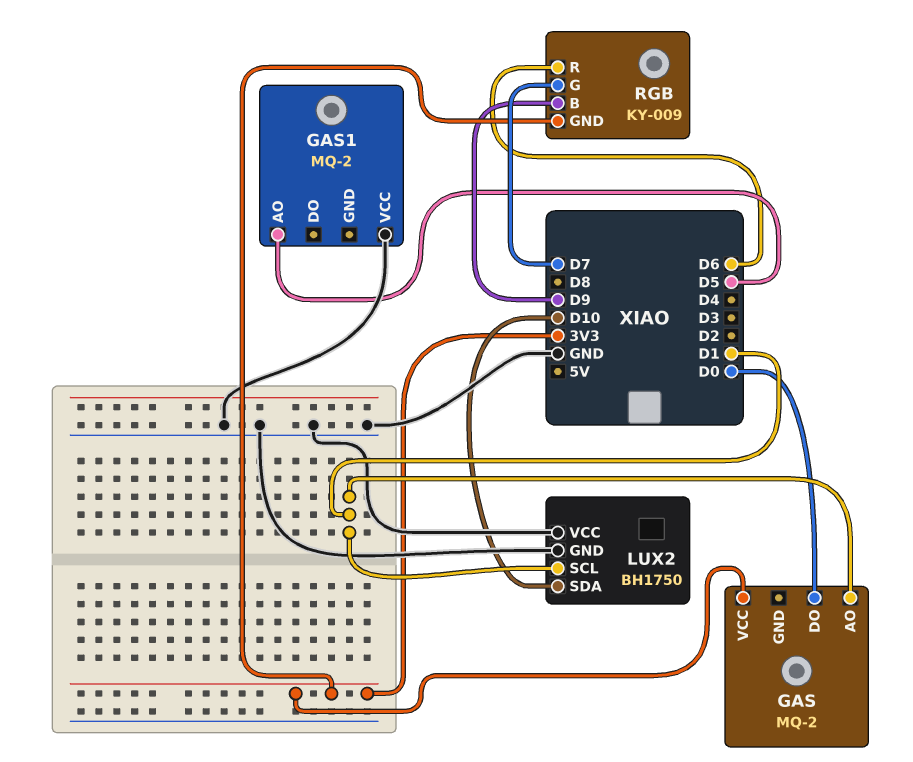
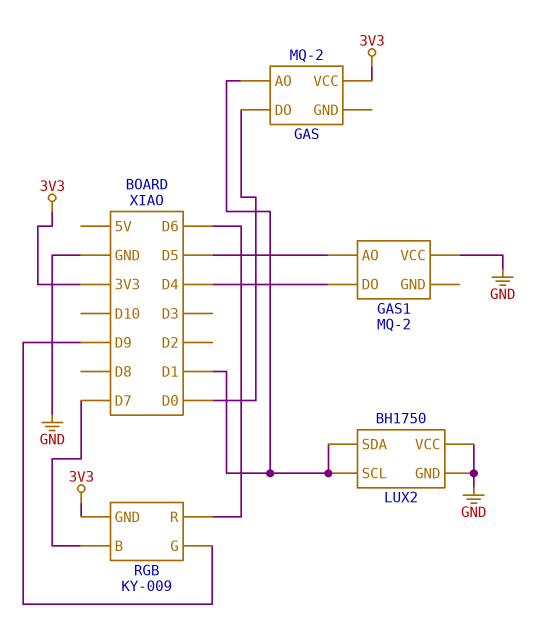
GAS1 pin DO: none -> D4
LUX2 pin SDA: D10 -> D1
RGB pin B: D9 -> D7
RGB pin G: D7 -> D9

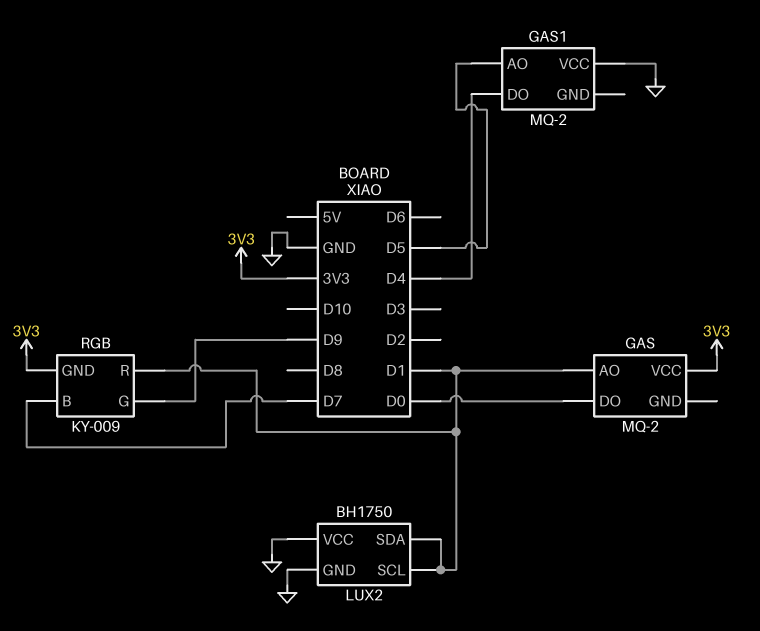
RGB pin R: D6 -> D1

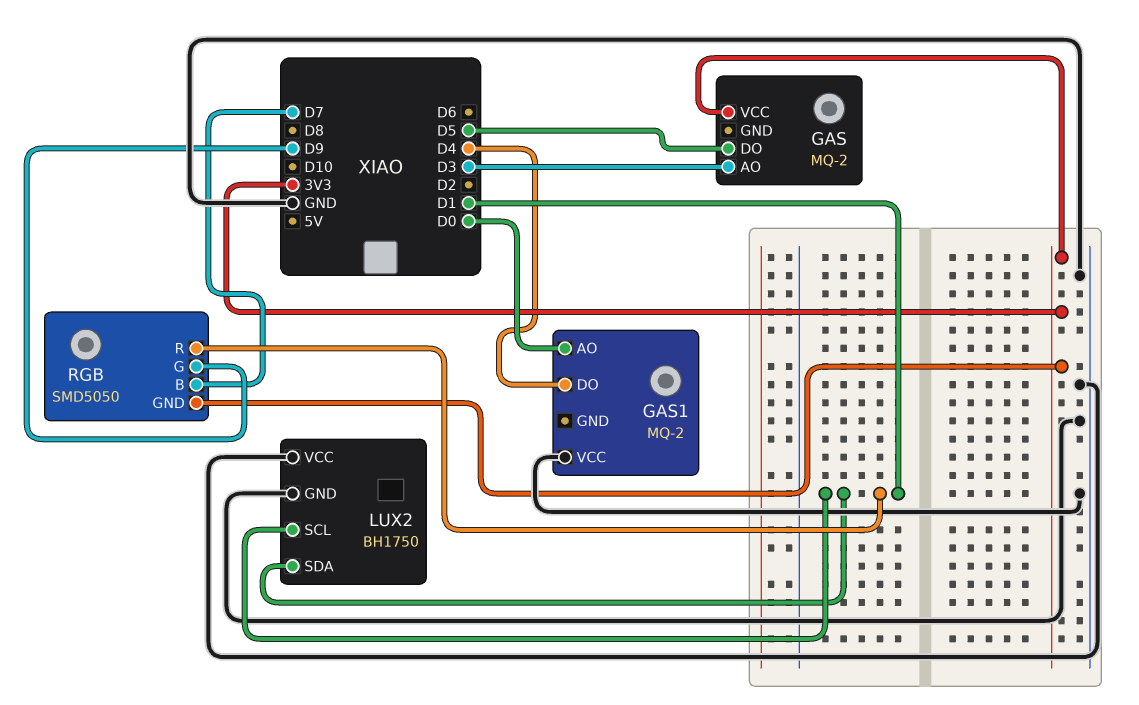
GAS pin AO: D1 -> D3
GAS pin DO: D0 -> D5
GAS1 pin AO: D5 -> D0
RGB: KY-009 -> SMD5050

